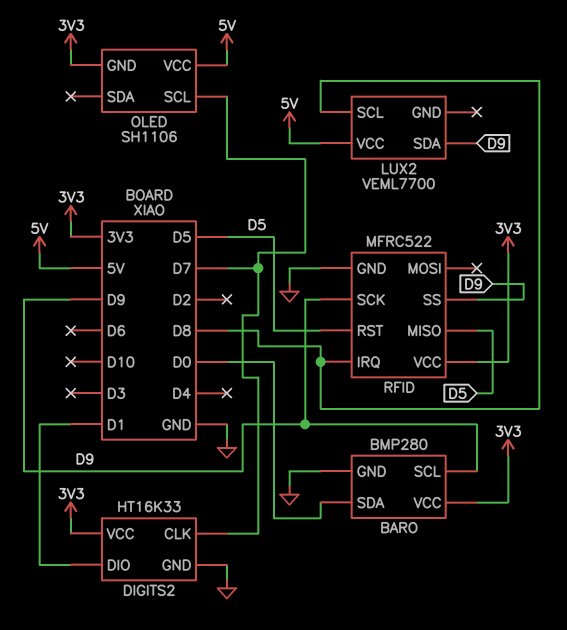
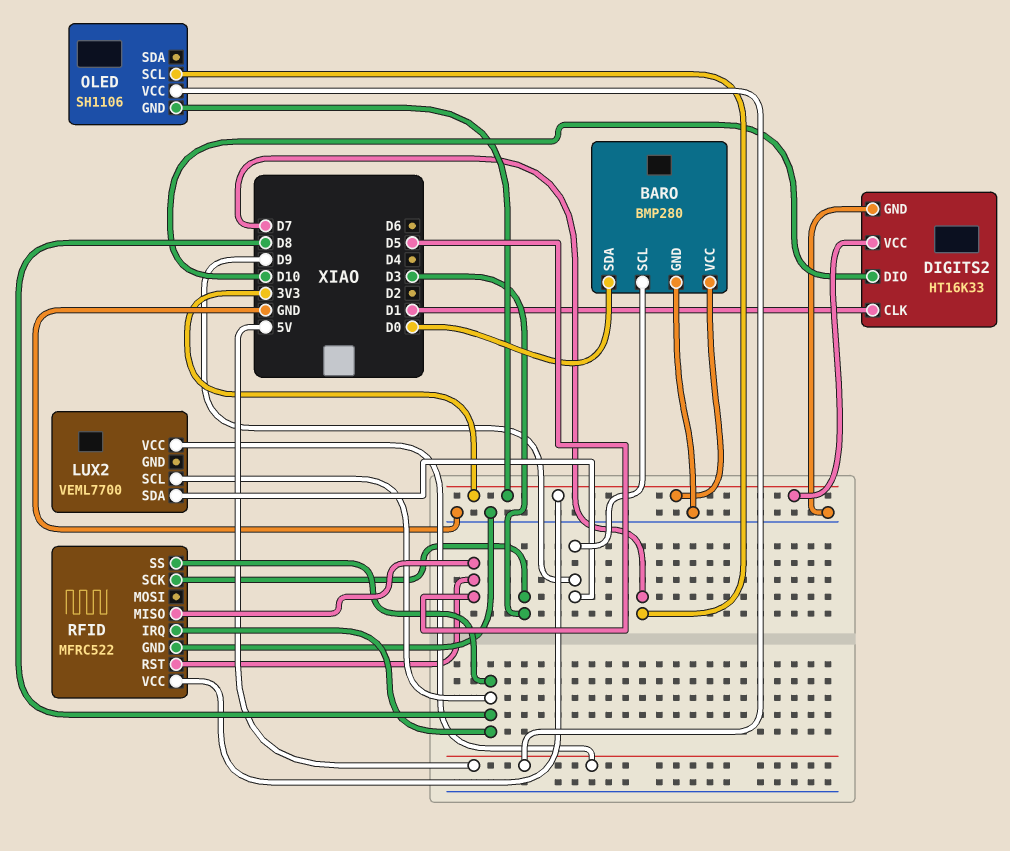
DIGITS2 pin CLK: D7 -> D1
DIGITS2 pin DIO: D1 -> D10
RFID pin SCK: D9 -> D3
RFID pin SS: D9 -> D8

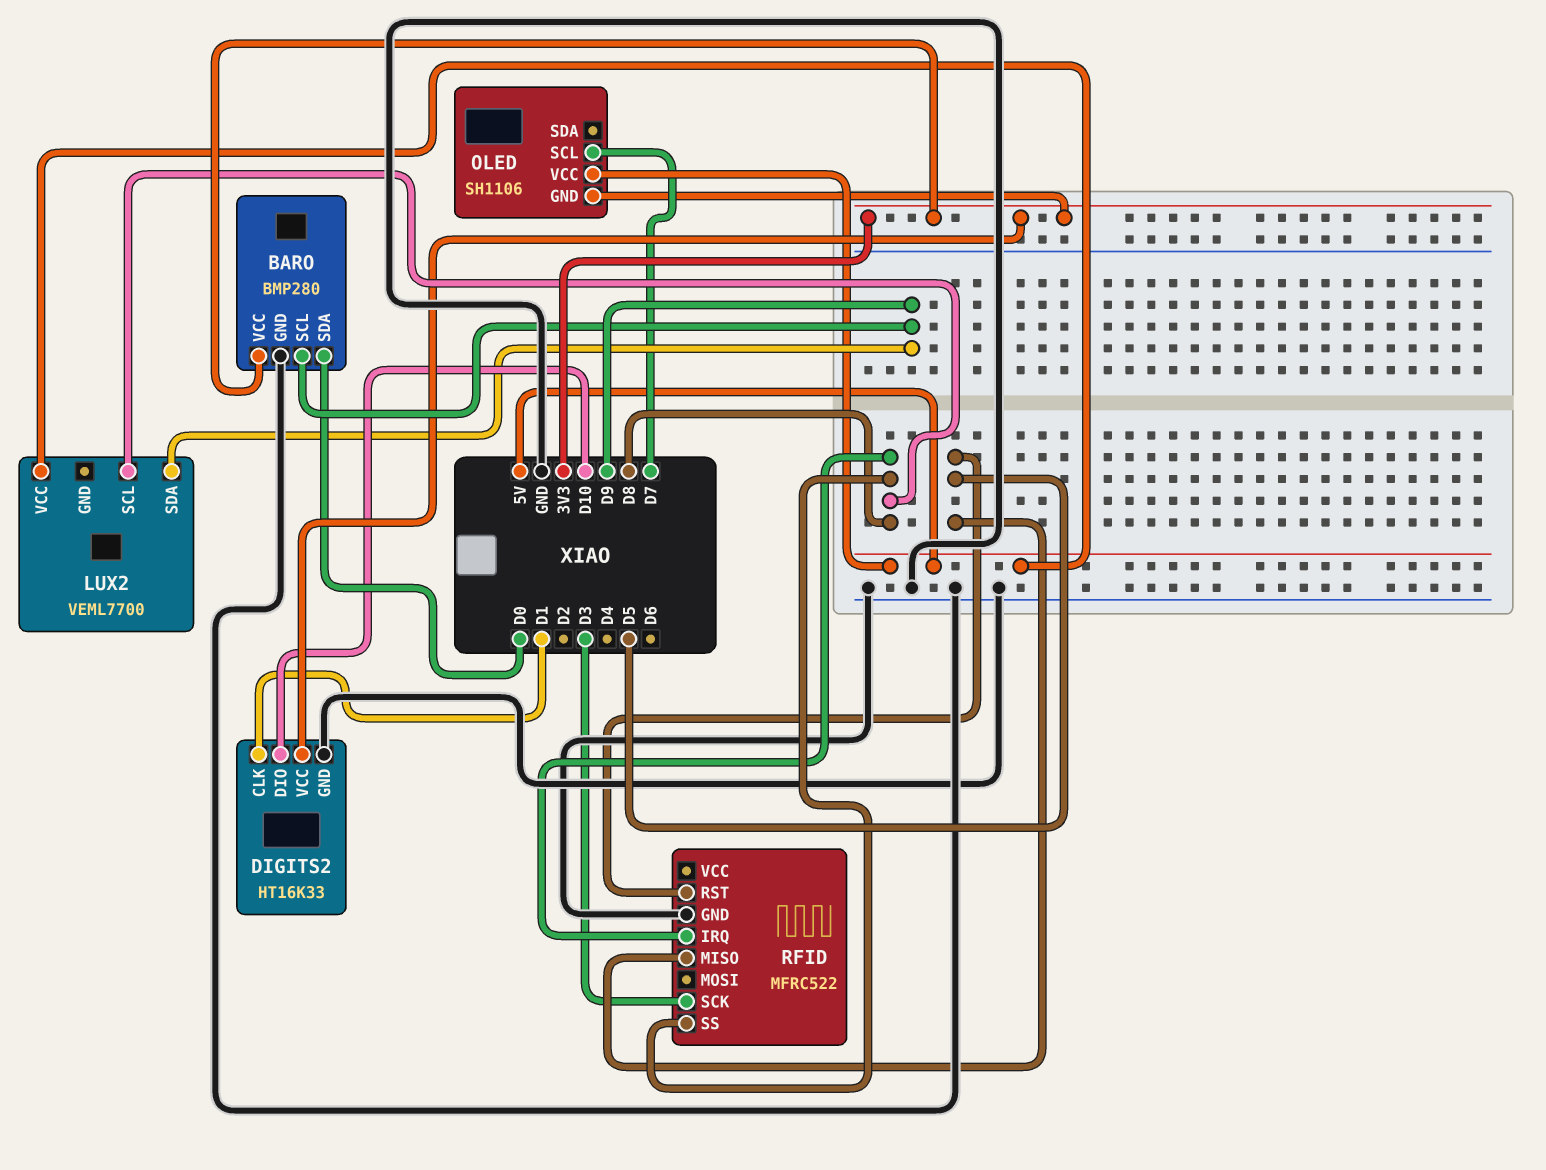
RFID pin VCC: 3V3 -> none

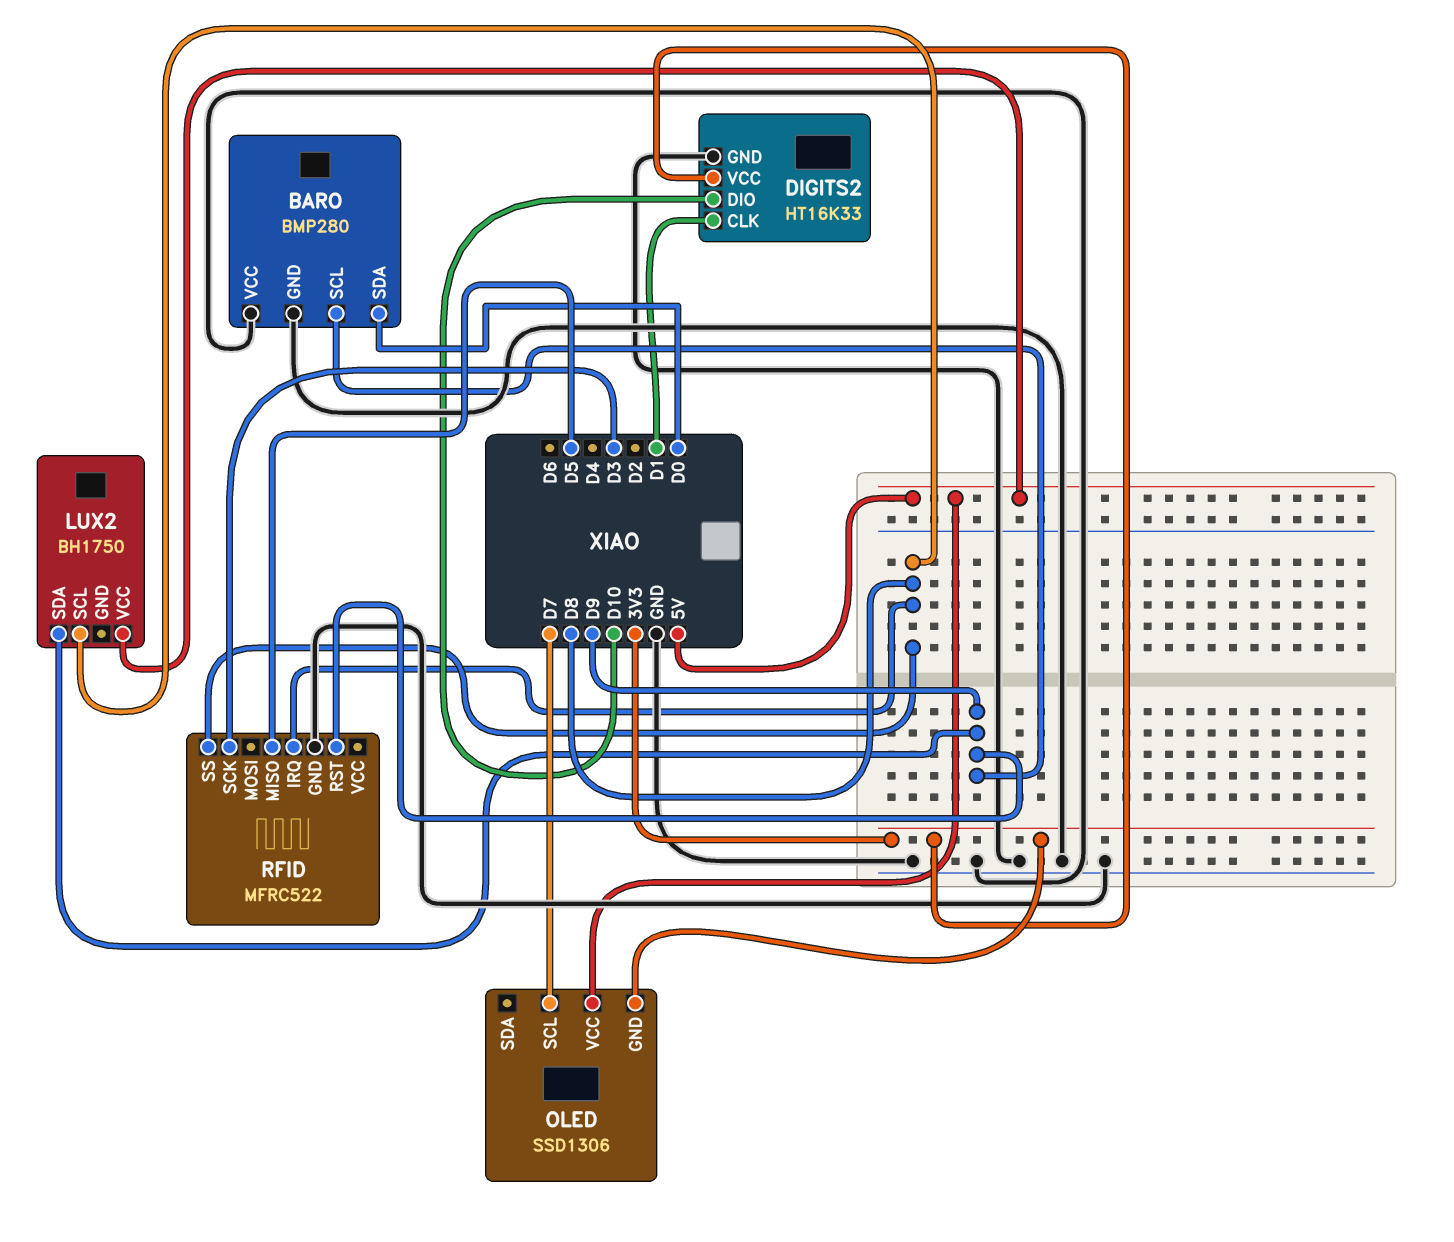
BARO pin VCC: 3V3 -> GND
LUX2: VEML7700 -> BH1750
OLED: SH1106 -> SSD1306
RFID pin RST: D5 -> D9

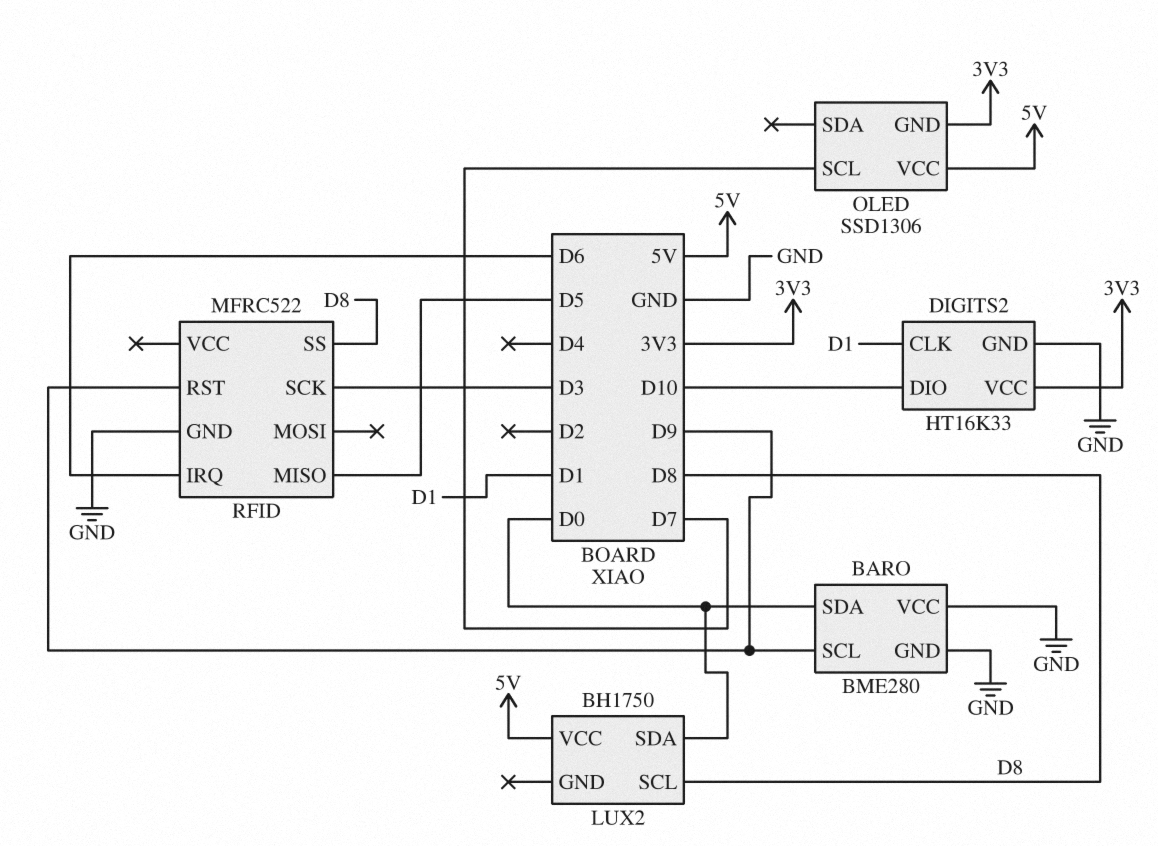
BARO: BMP280 -> BME280
LUX2 pin SDA: D9 -> D0
RFID pin IRQ: D8 -> D6

